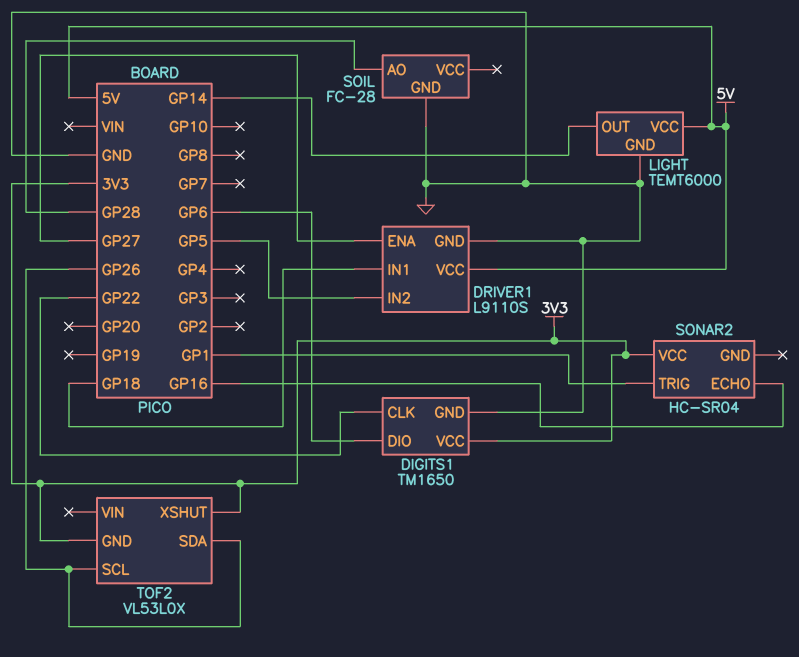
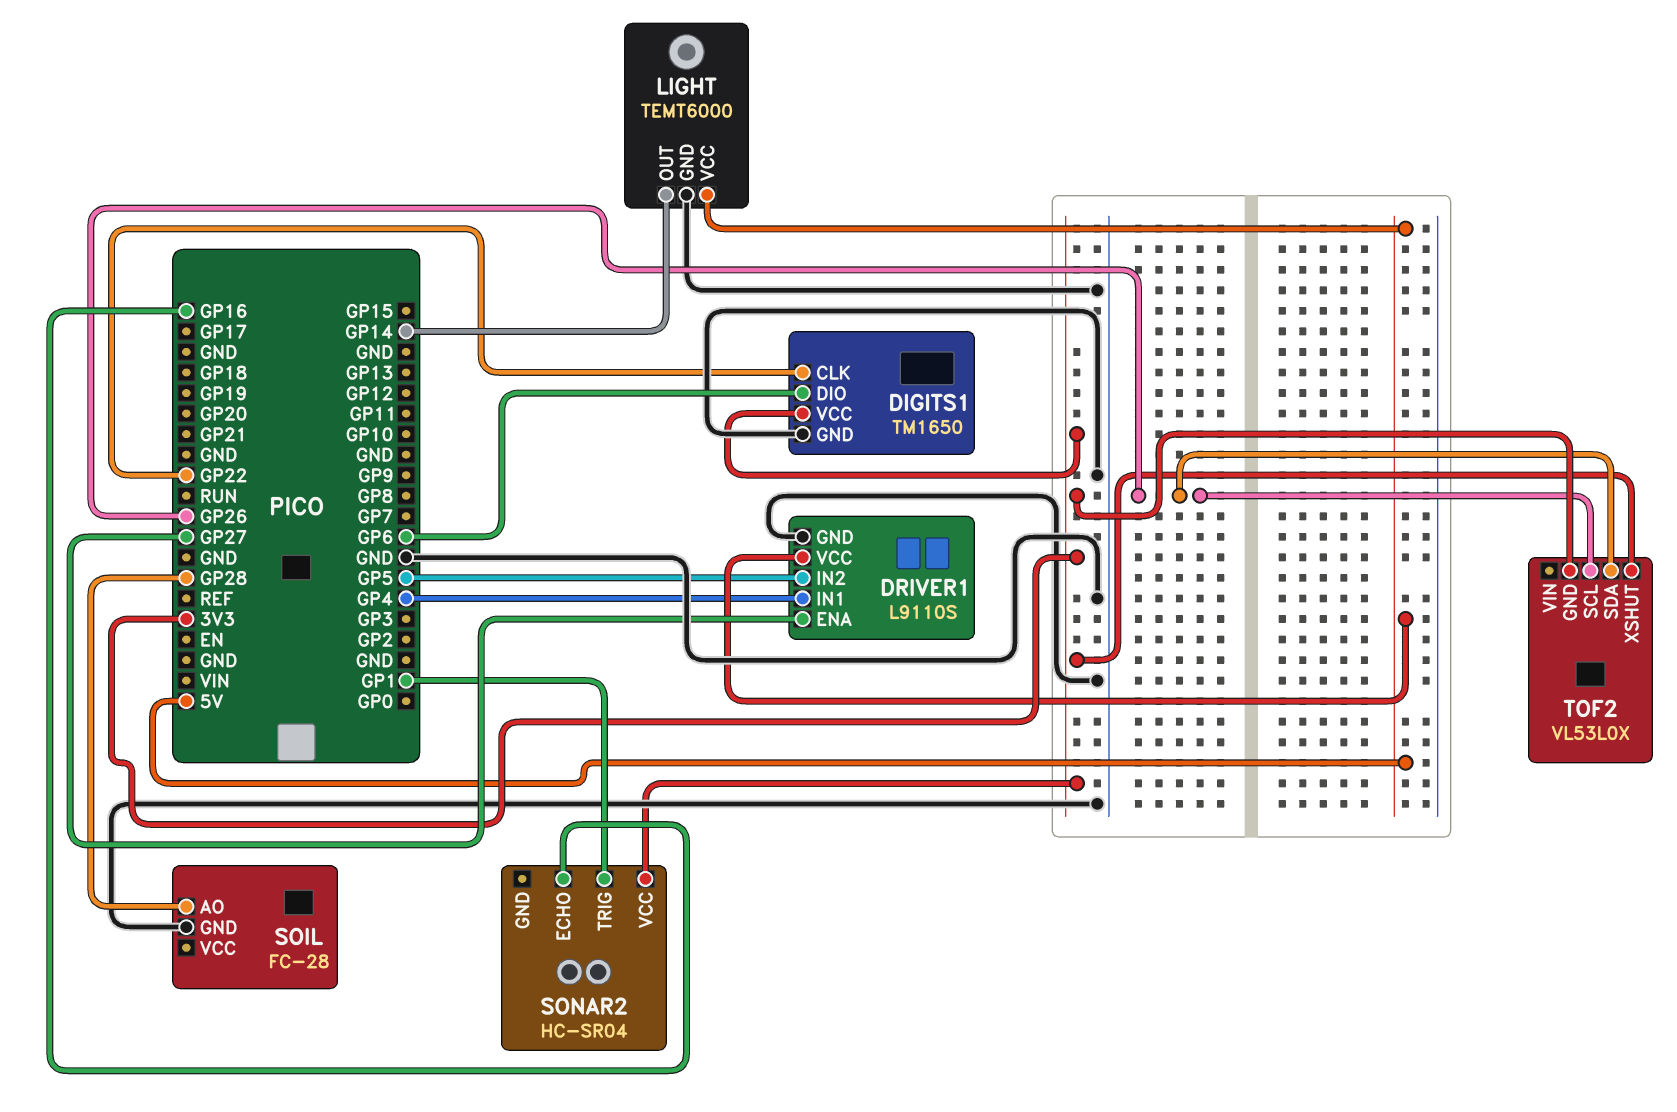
DRIVER1 pin IN1: GP18 -> GP4

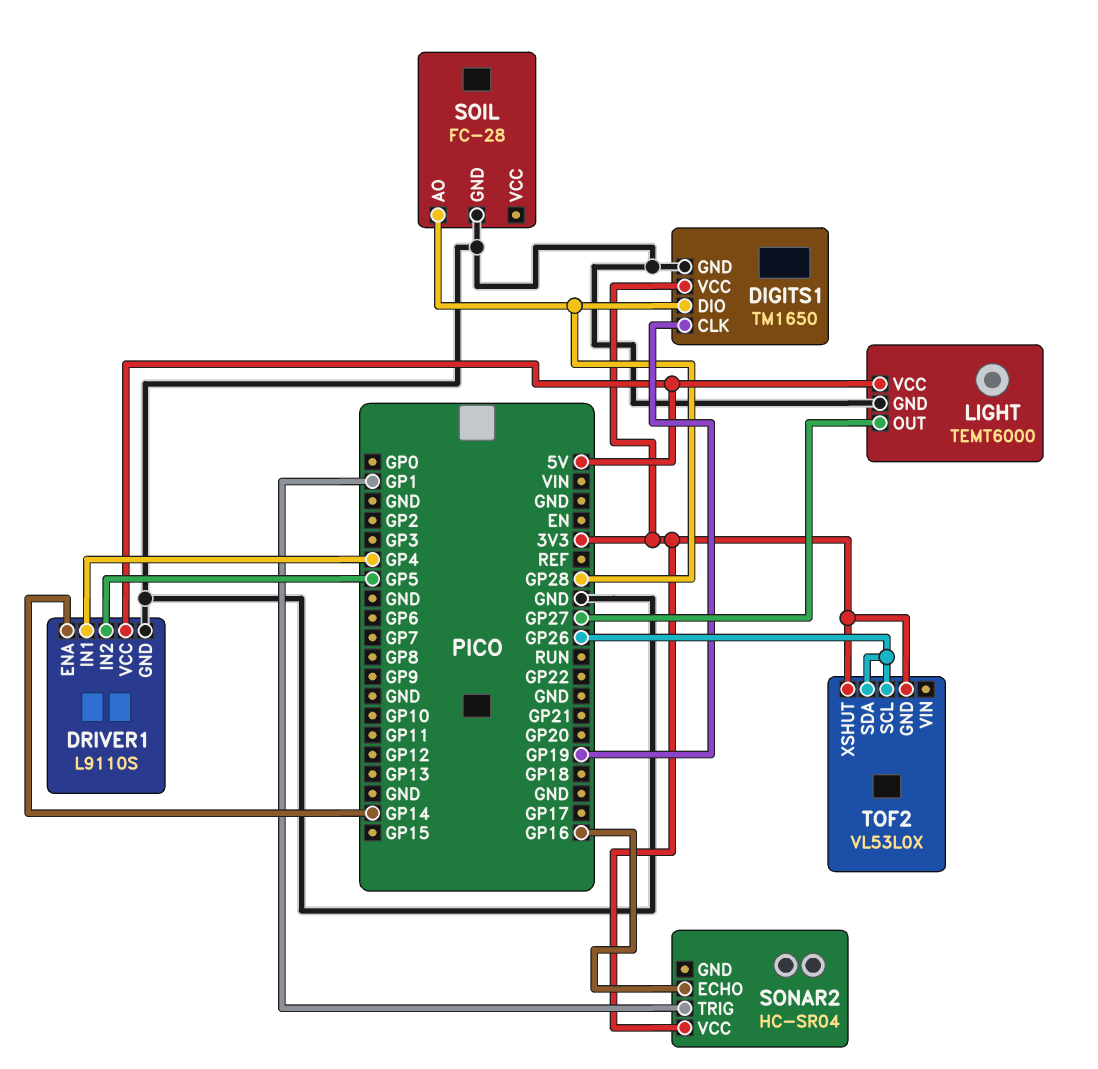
DIGITS1 pin CLK: GP22 -> GP19
DIGITS1 pin DIO: GP6 -> GP28
DRIVER1 pin ENA: GP27 -> GP14
LIGHT pin OUT: GP14 -> GP27

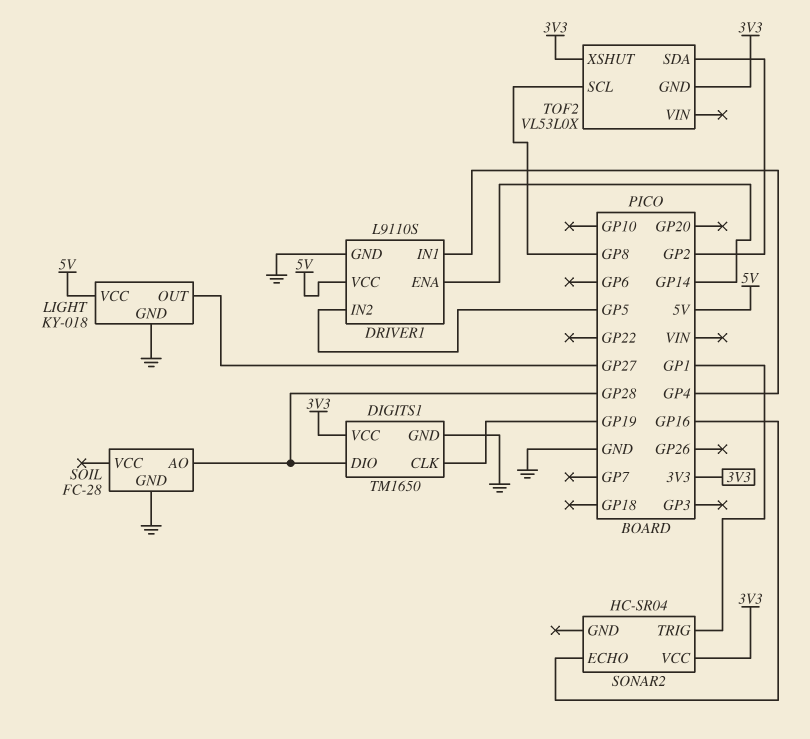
LIGHT: TEMT6000 -> KY-018
TOF2 pin SCL: GP26 -> GP8
TOF2 pin SDA: GP26 -> GP2

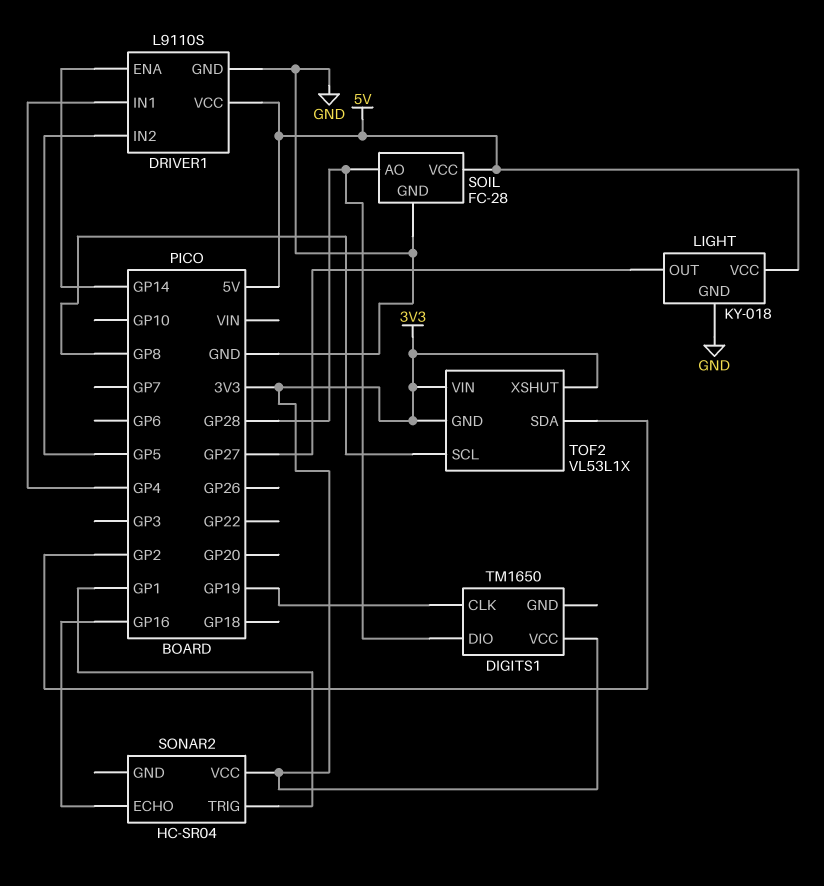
DIGITS1 pin GND: GND -> none
SOIL pin VCC: none -> 5V
TOF2: VL53L0X -> VL53L1X
TOF2 pin VIN: none -> 3V3

